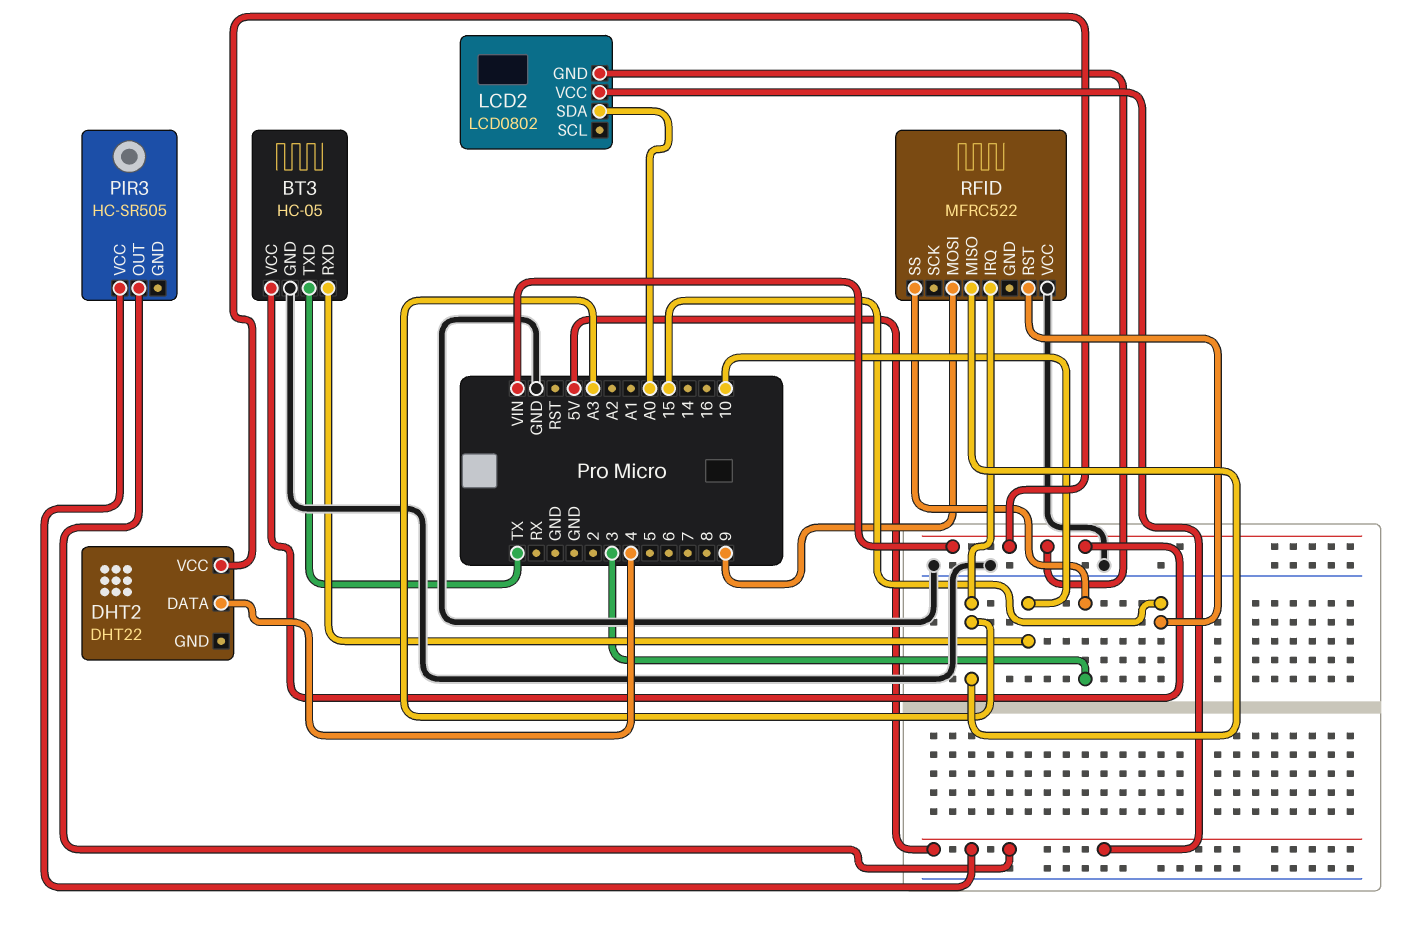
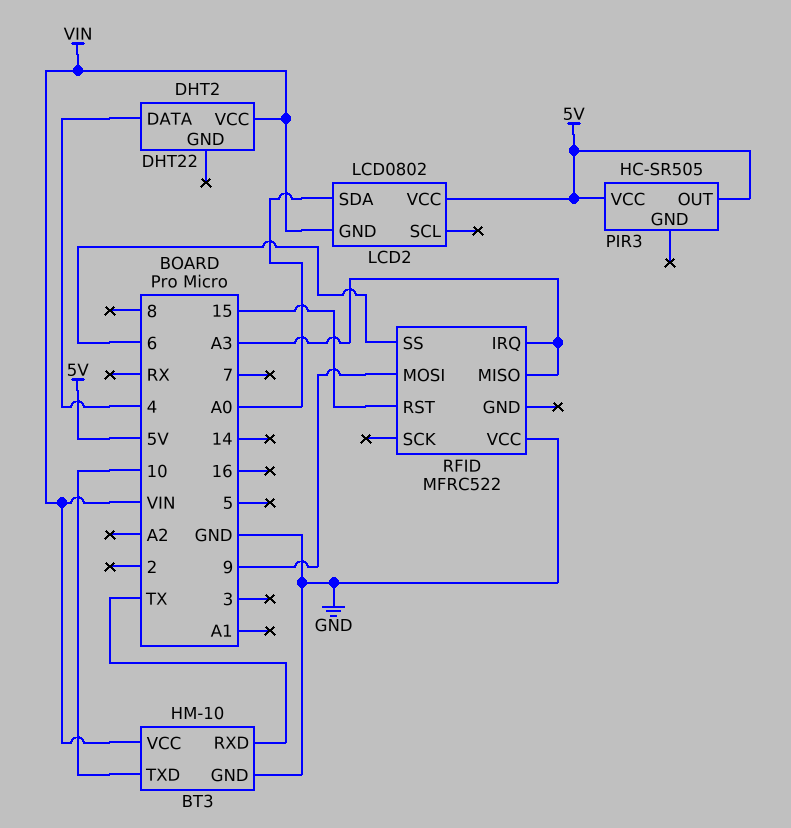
BT3: HC-05 -> HM-10
BT3 pin RXD: 10 -> TX
BT3 pin TXD: TX -> 10
RFID pin SS: 3 -> 6

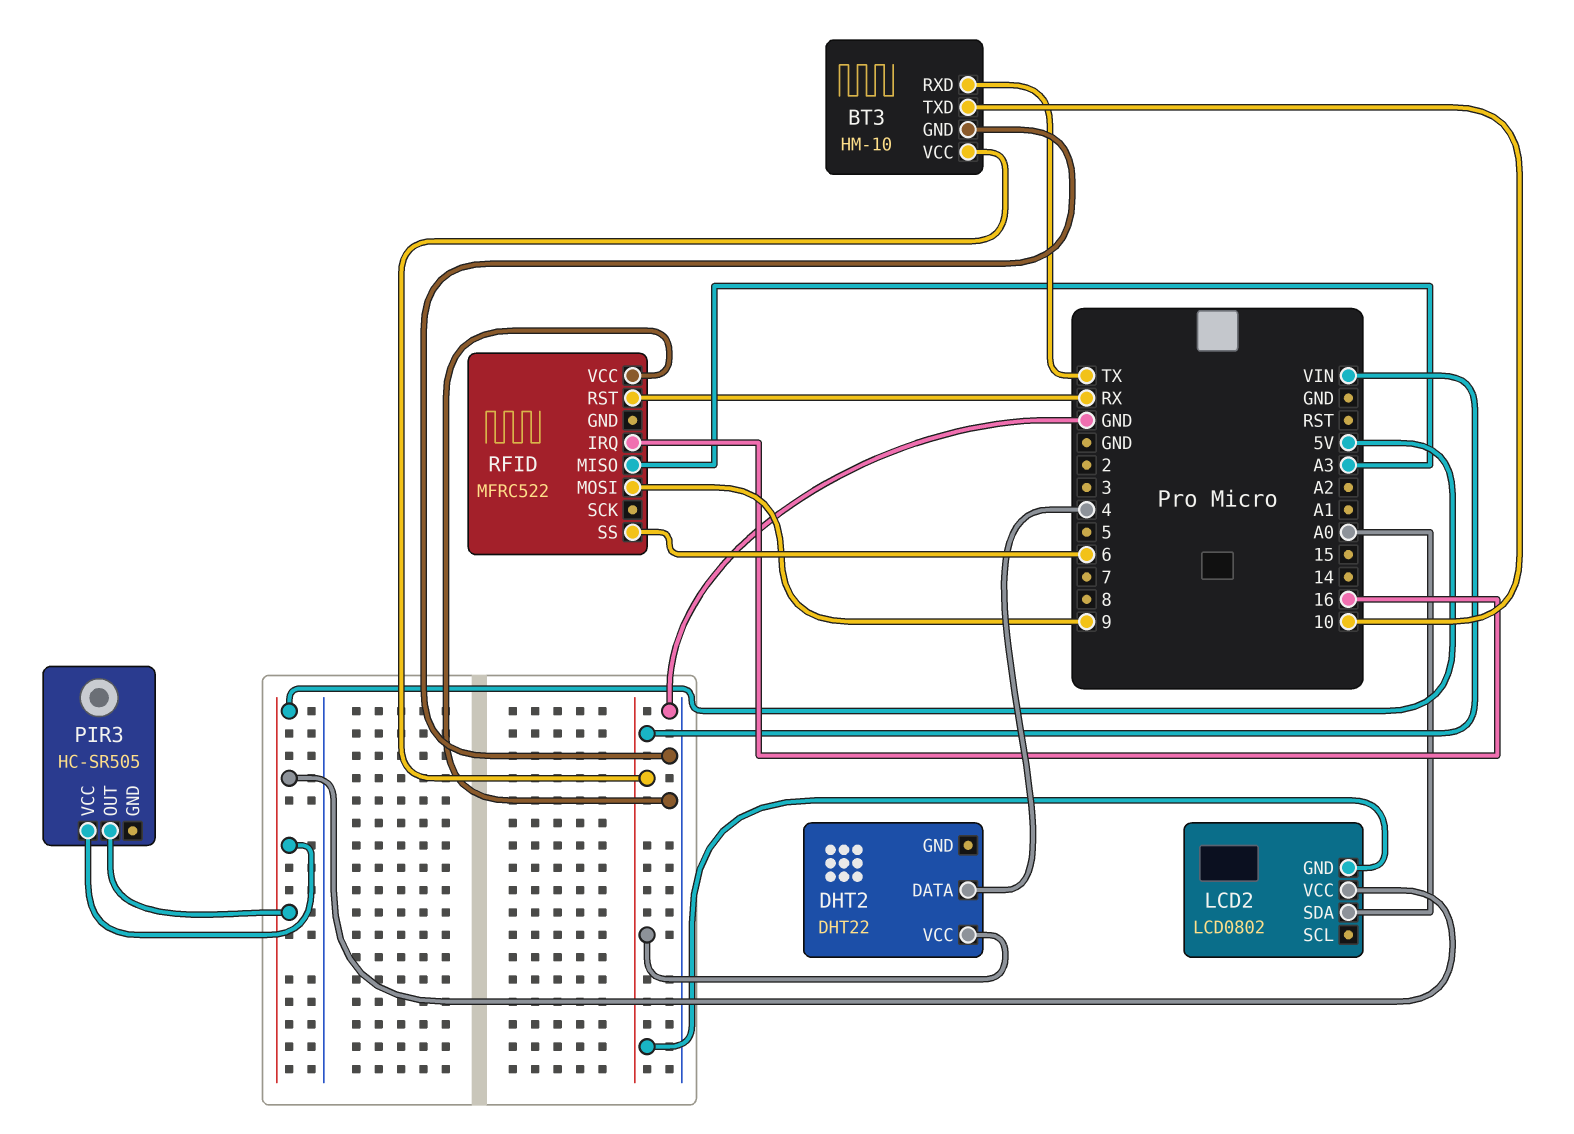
RFID pin IRQ: A3 -> 16
RFID pin RST: 15 -> RX

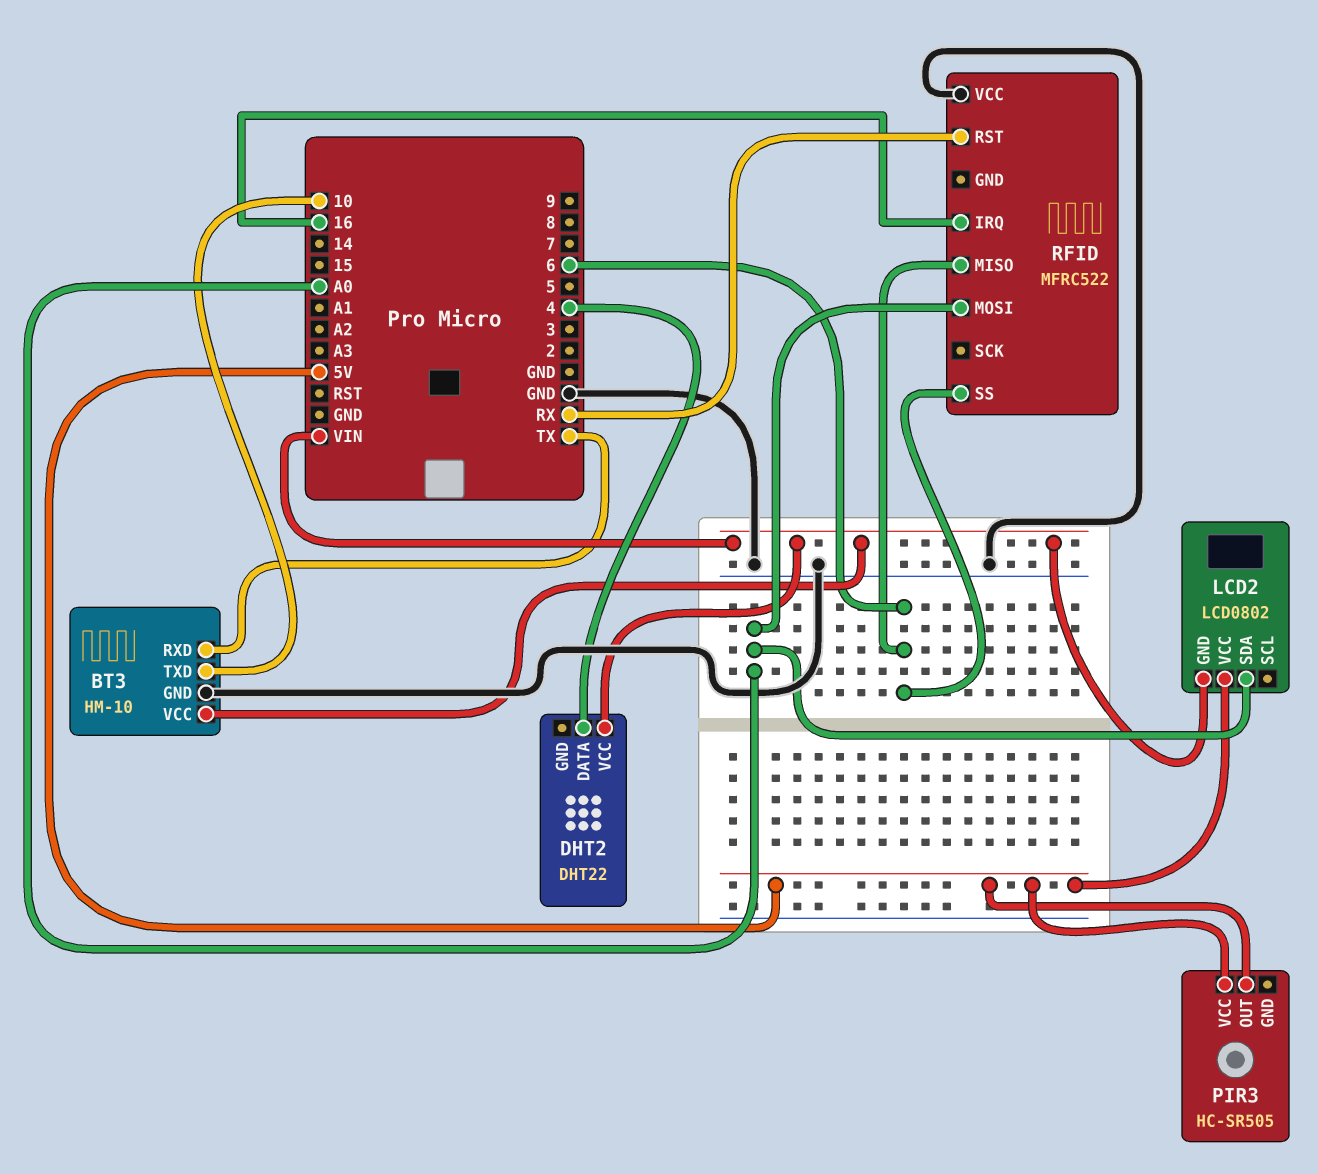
RFID pin MISO: A3 -> 6
RFID pin MOSI: 9 -> A0

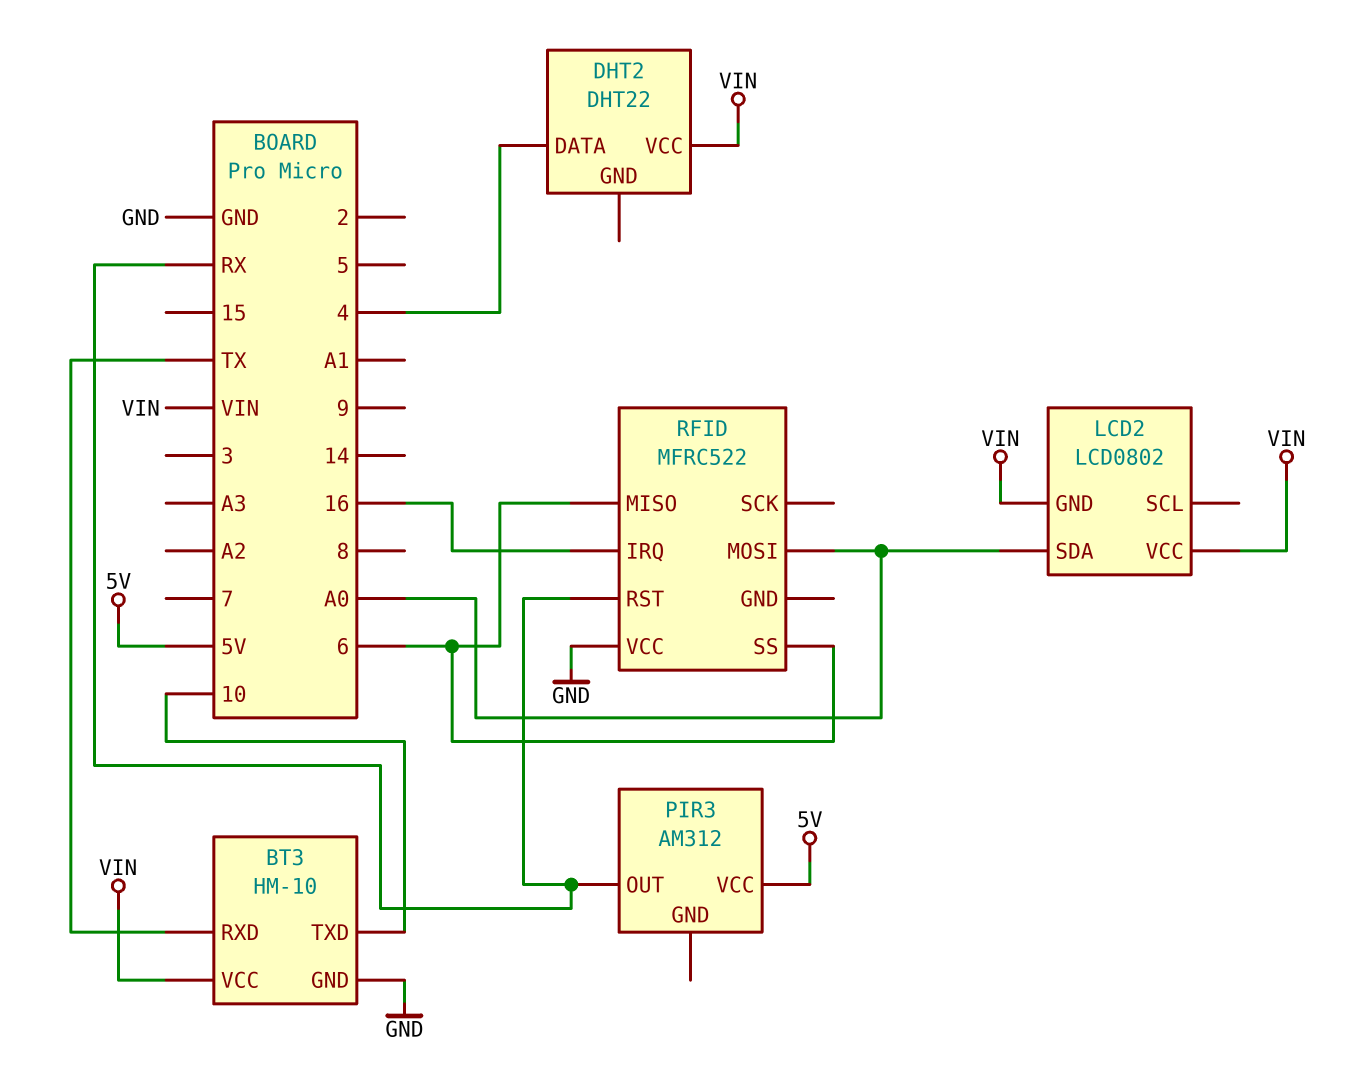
LCD2 pin VCC: 5V -> VIN
PIR3: HC-SR505 -> AM312
PIR3 pin OUT: 5V -> RX

